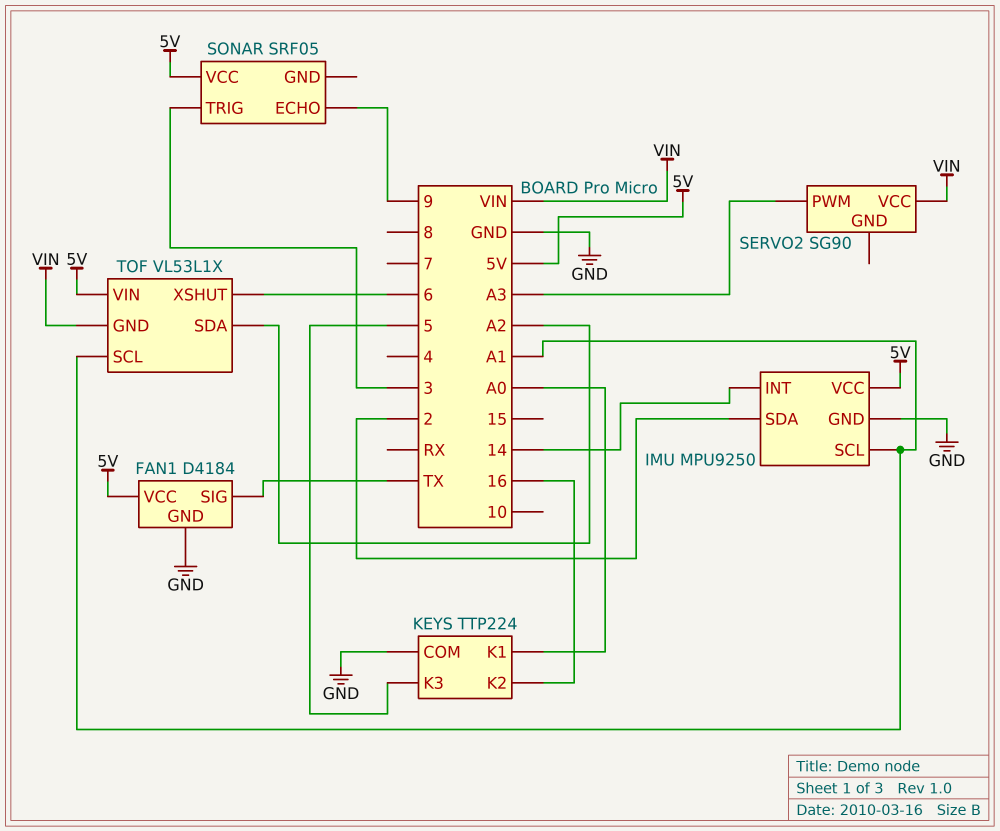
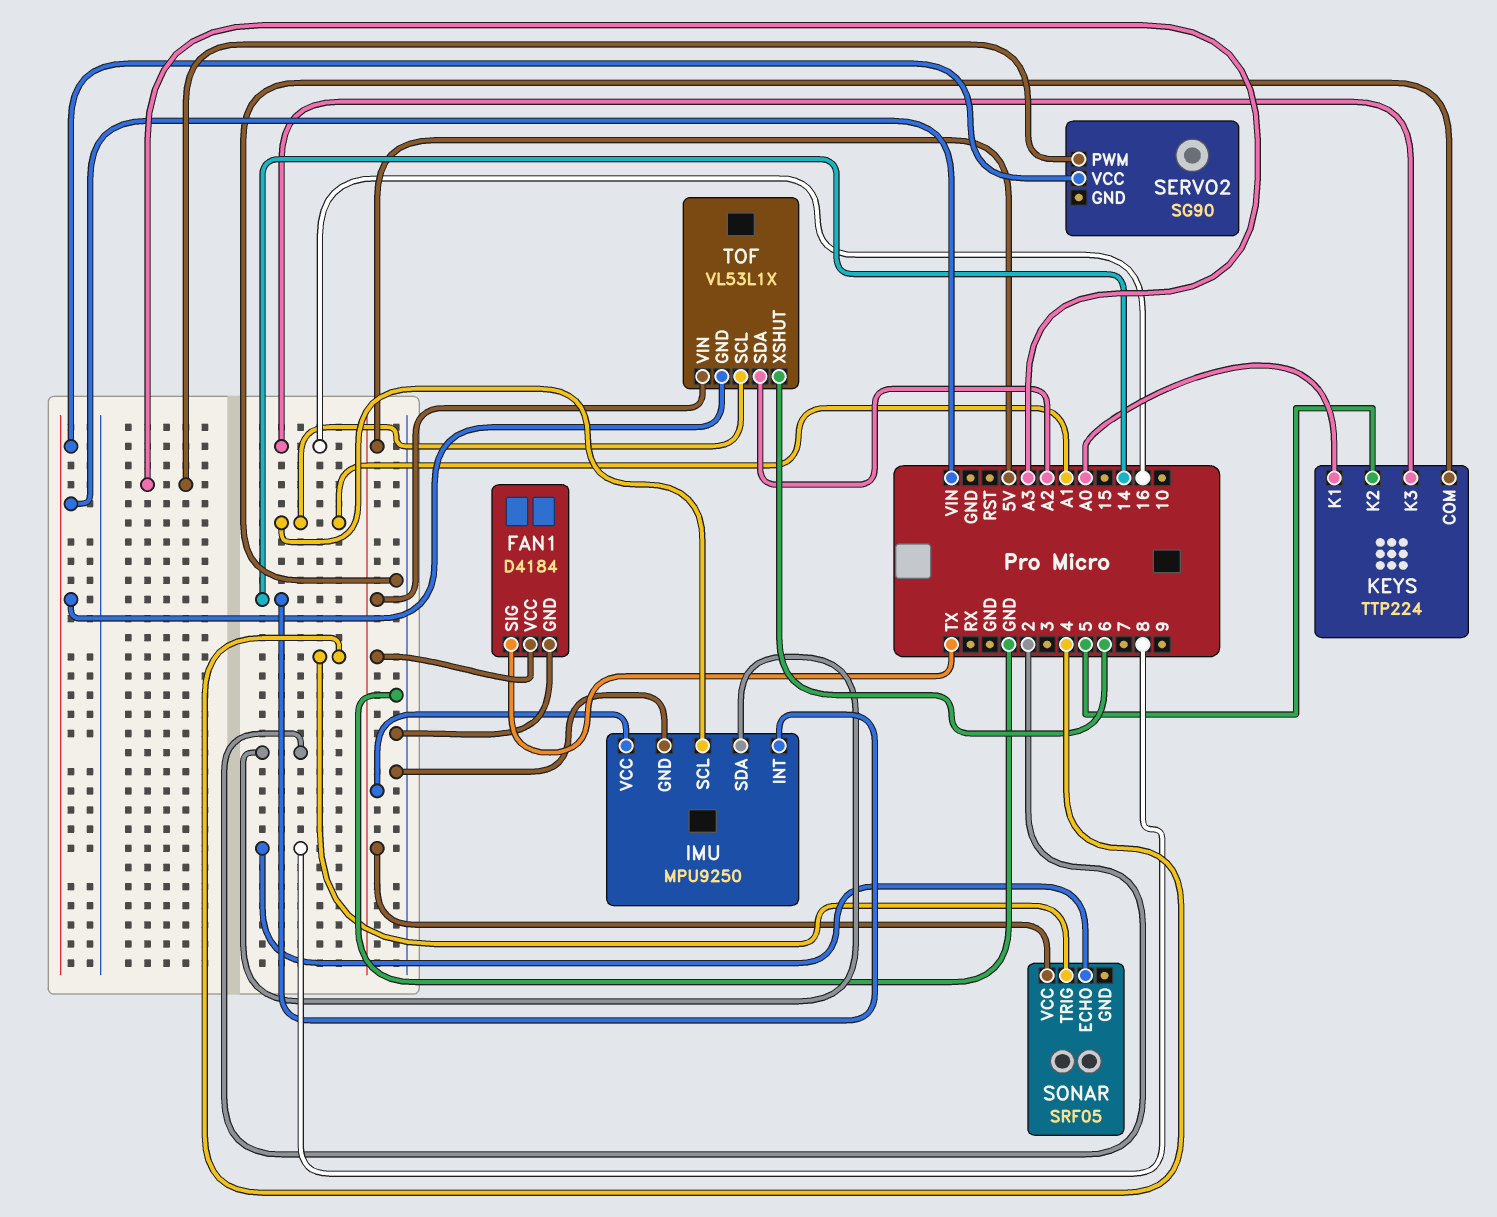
KEYS pin K2: 16 -> 5
KEYS pin K3: 5 -> 16
SONAR pin ECHO: 9 -> 8
SONAR pin TRIG: 3 -> 4

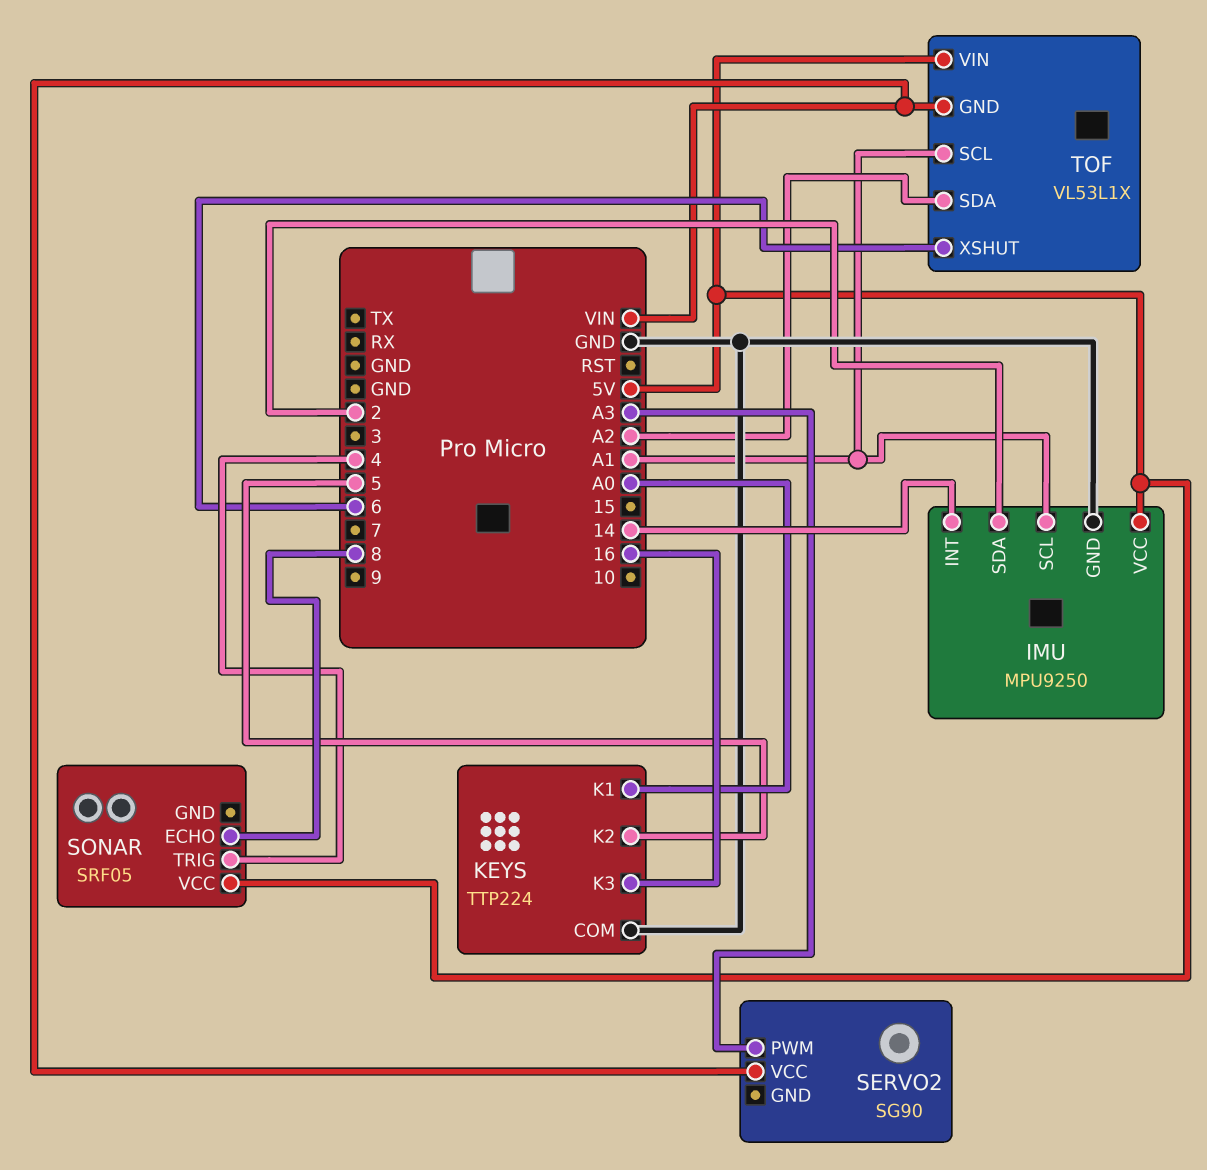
FAN1: D4184 -> none
FAN1 pin GND: GND -> none
FAN1 pin SIG: TX -> none
FAN1 pin VCC: 5V -> none

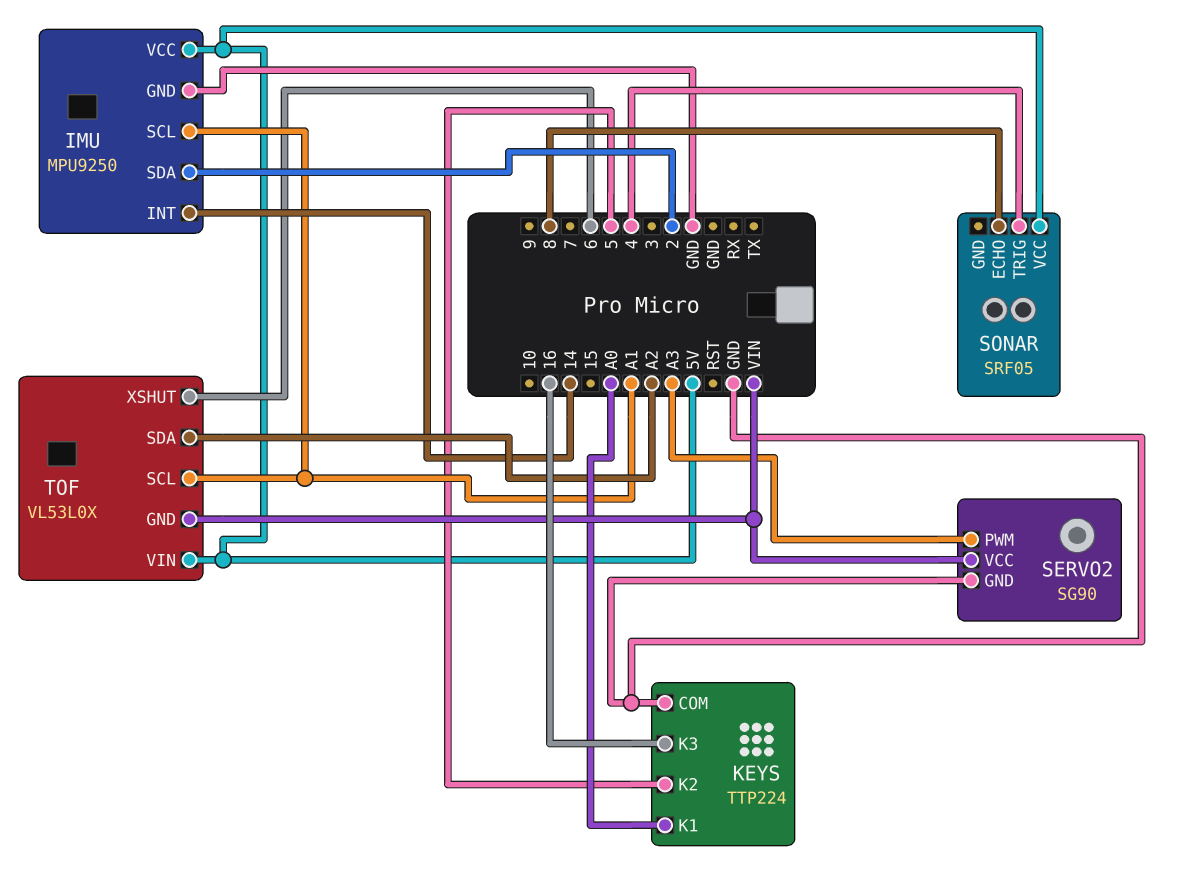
SERVO2 pin GND: none -> GND
TOF: VL53L1X -> VL53L0X

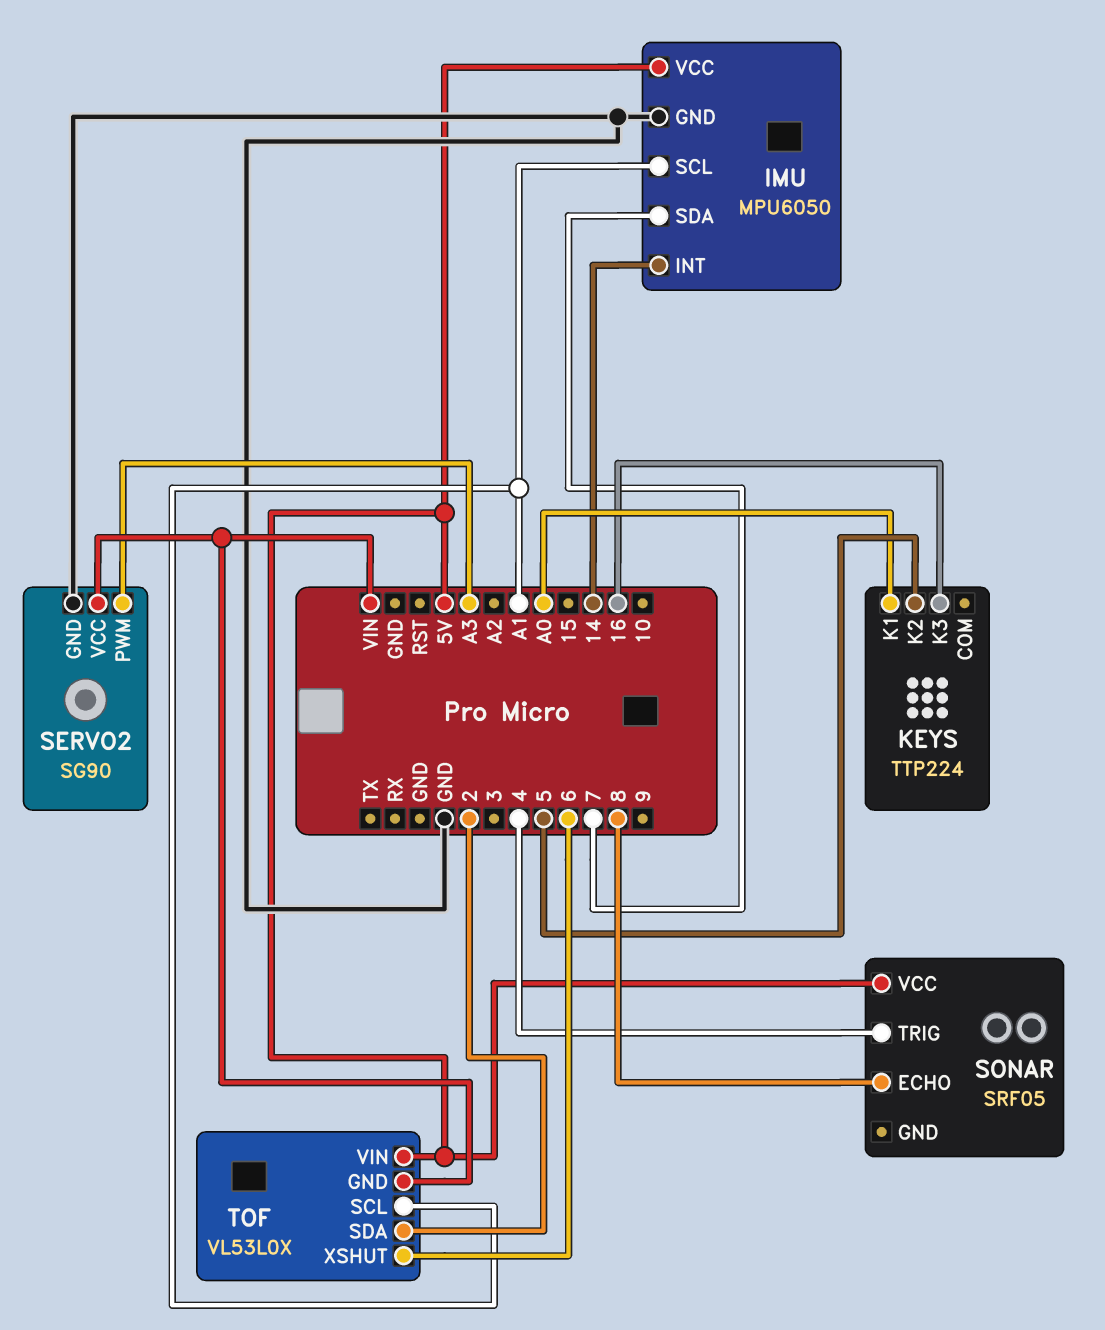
IMU: MPU9250 -> MPU6050
IMU pin SDA: 2 -> 7
KEYS pin COM: GND -> none
TOF pin SDA: A2 -> 2

